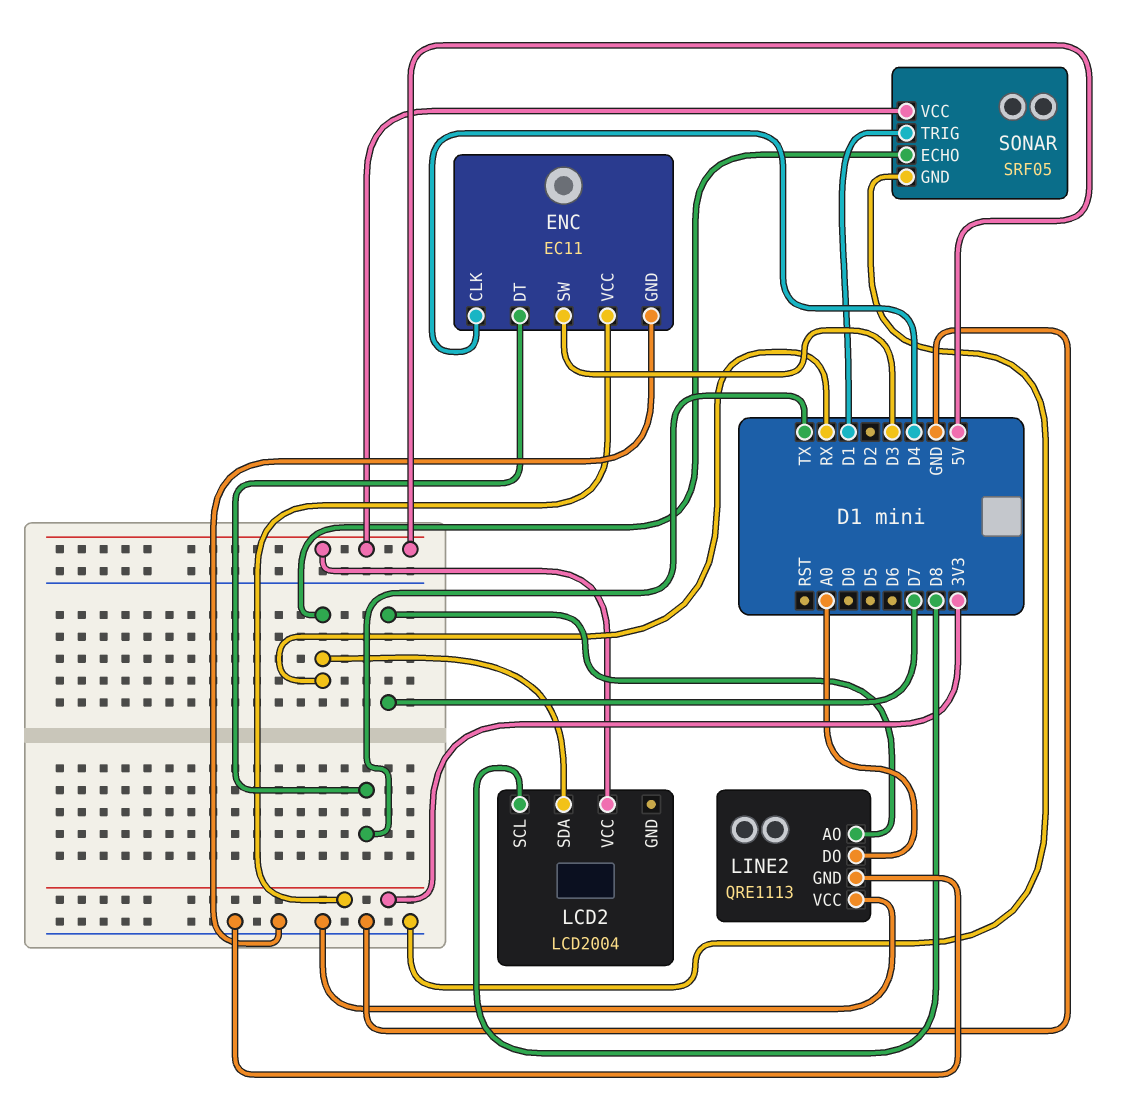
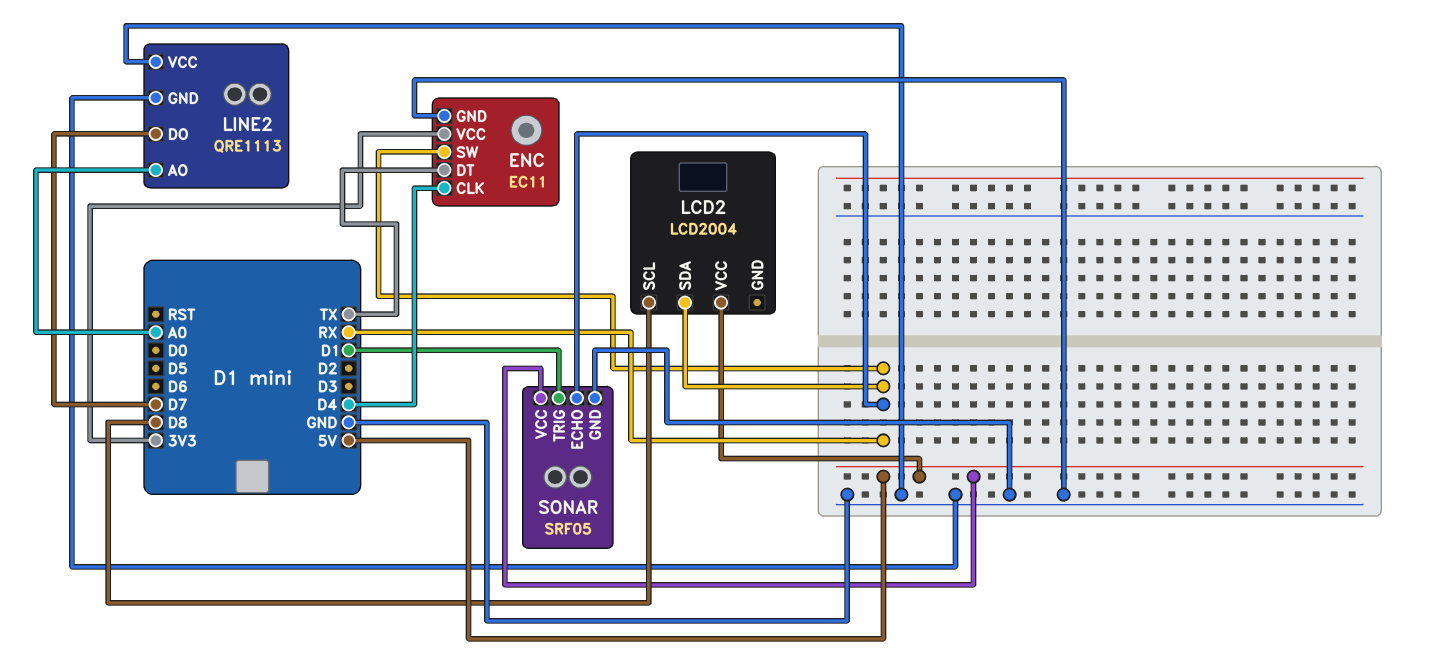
ENC pin SW: D3 -> RX
LINE2 pin AO: D7 -> A0
LINE2 pin DO: A0 -> D7

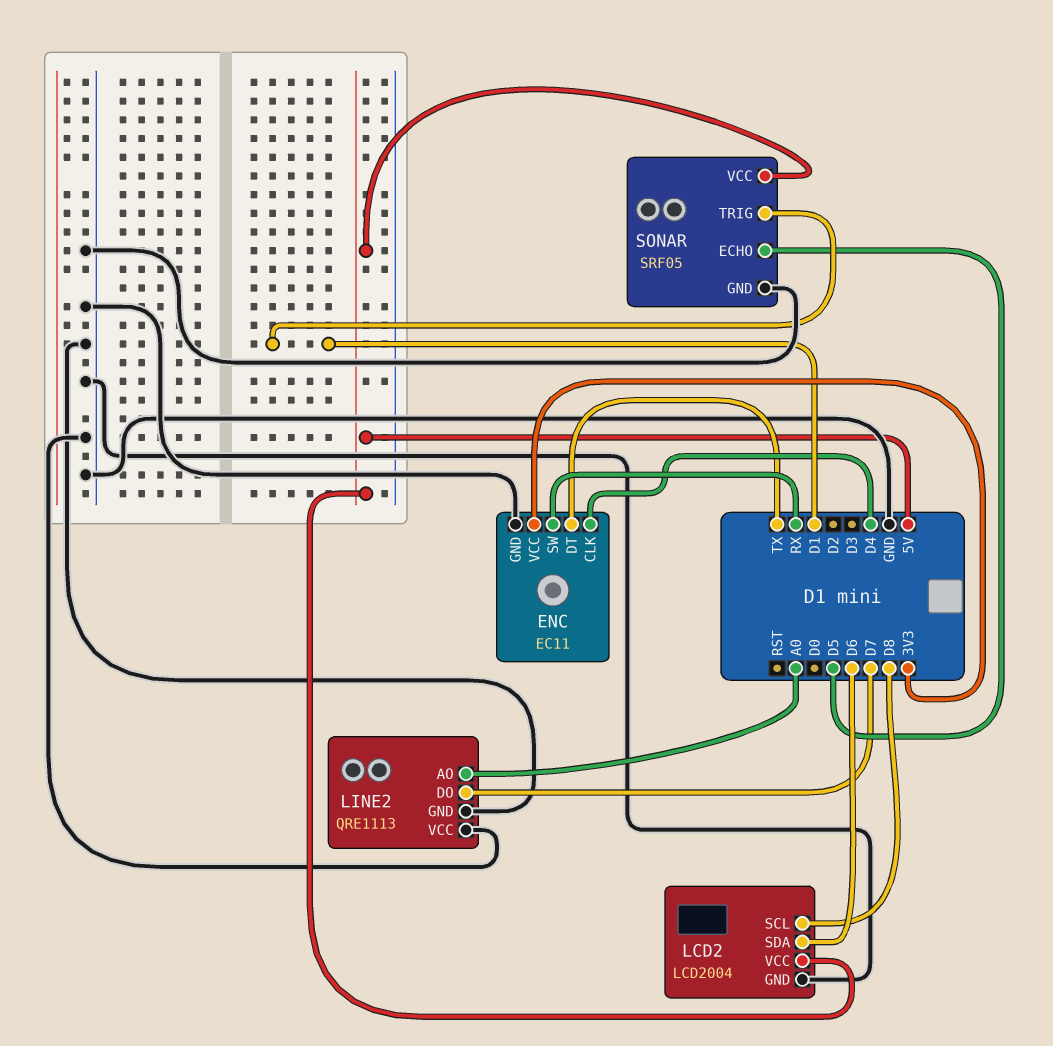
LCD2 pin GND: none -> GND
LCD2 pin SDA: RX -> D6
SONAR pin ECHO: RX -> D5

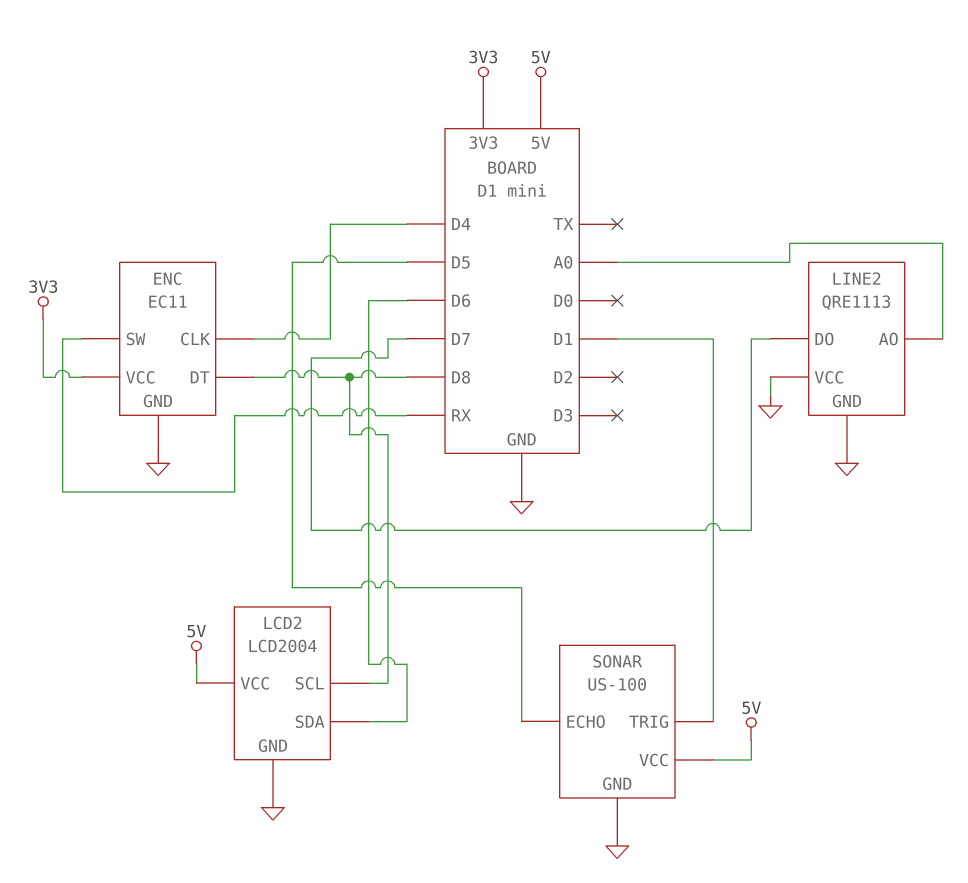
ENC pin DT: TX -> D8
SONAR: SRF05 -> US-100

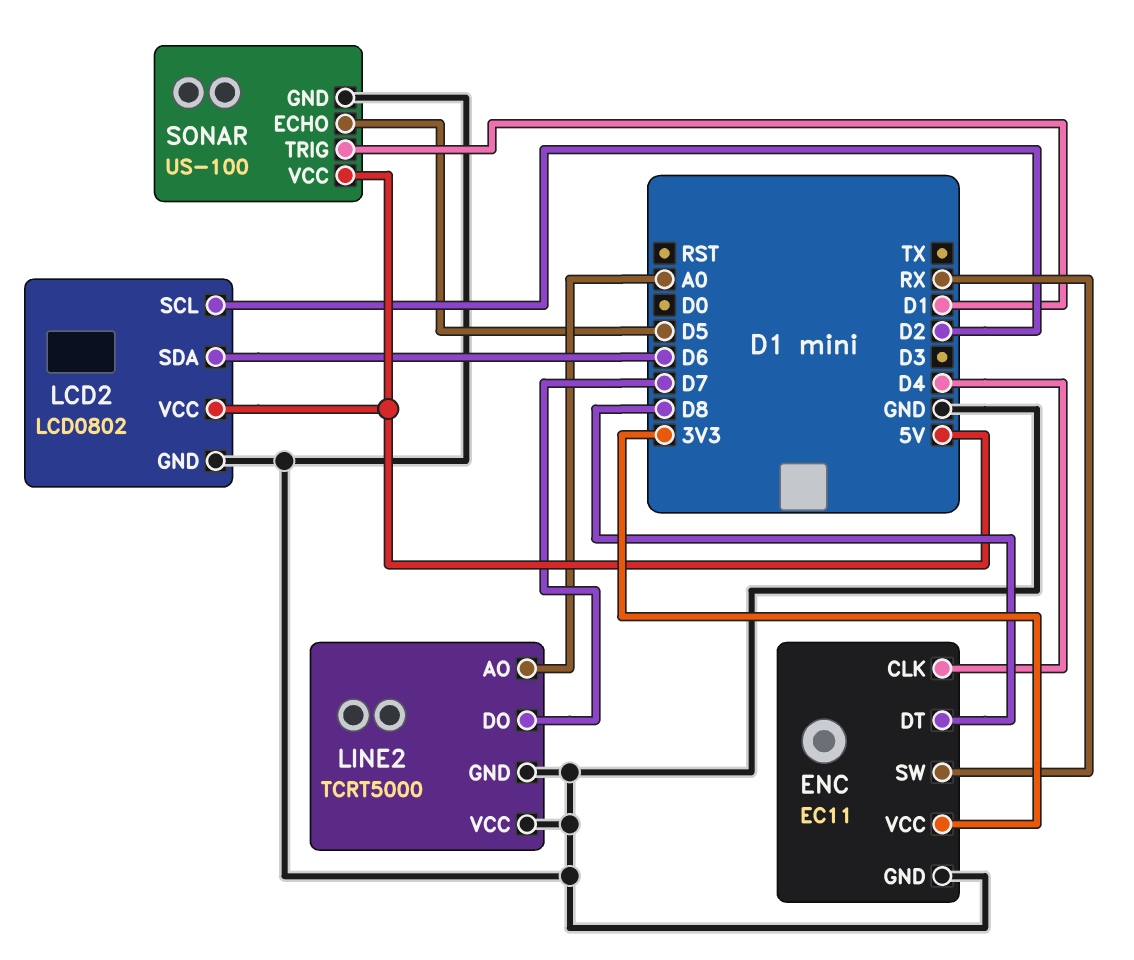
LCD2: LCD2004 -> LCD0802
LCD2 pin SCL: D8 -> D2
LINE2: QRE1113 -> TCRT5000

